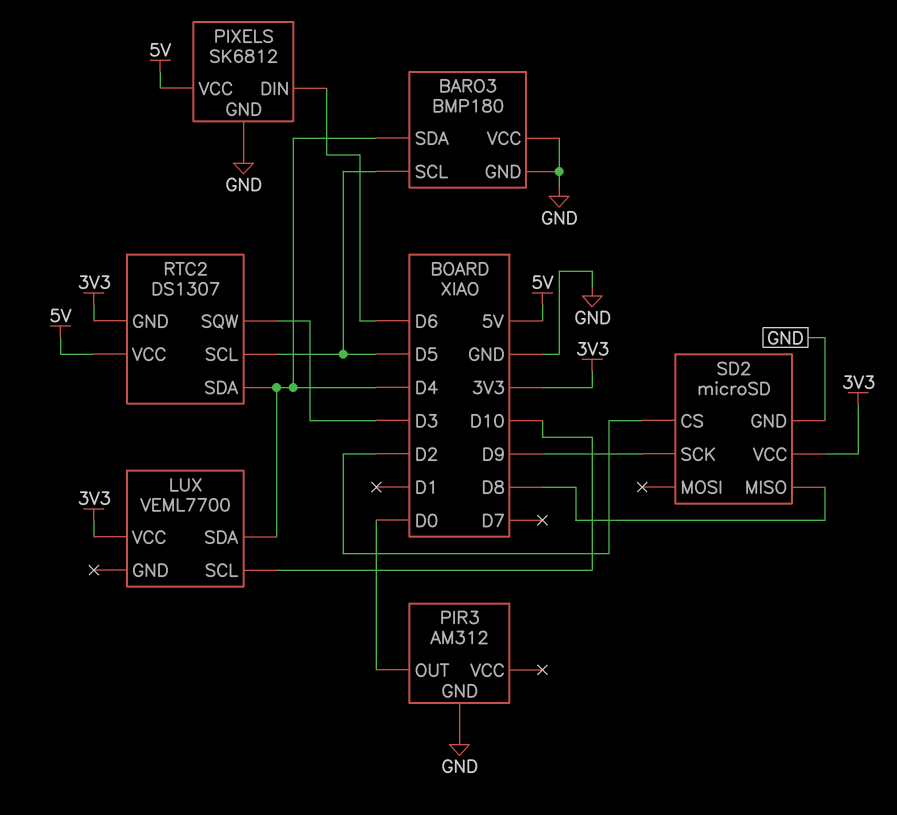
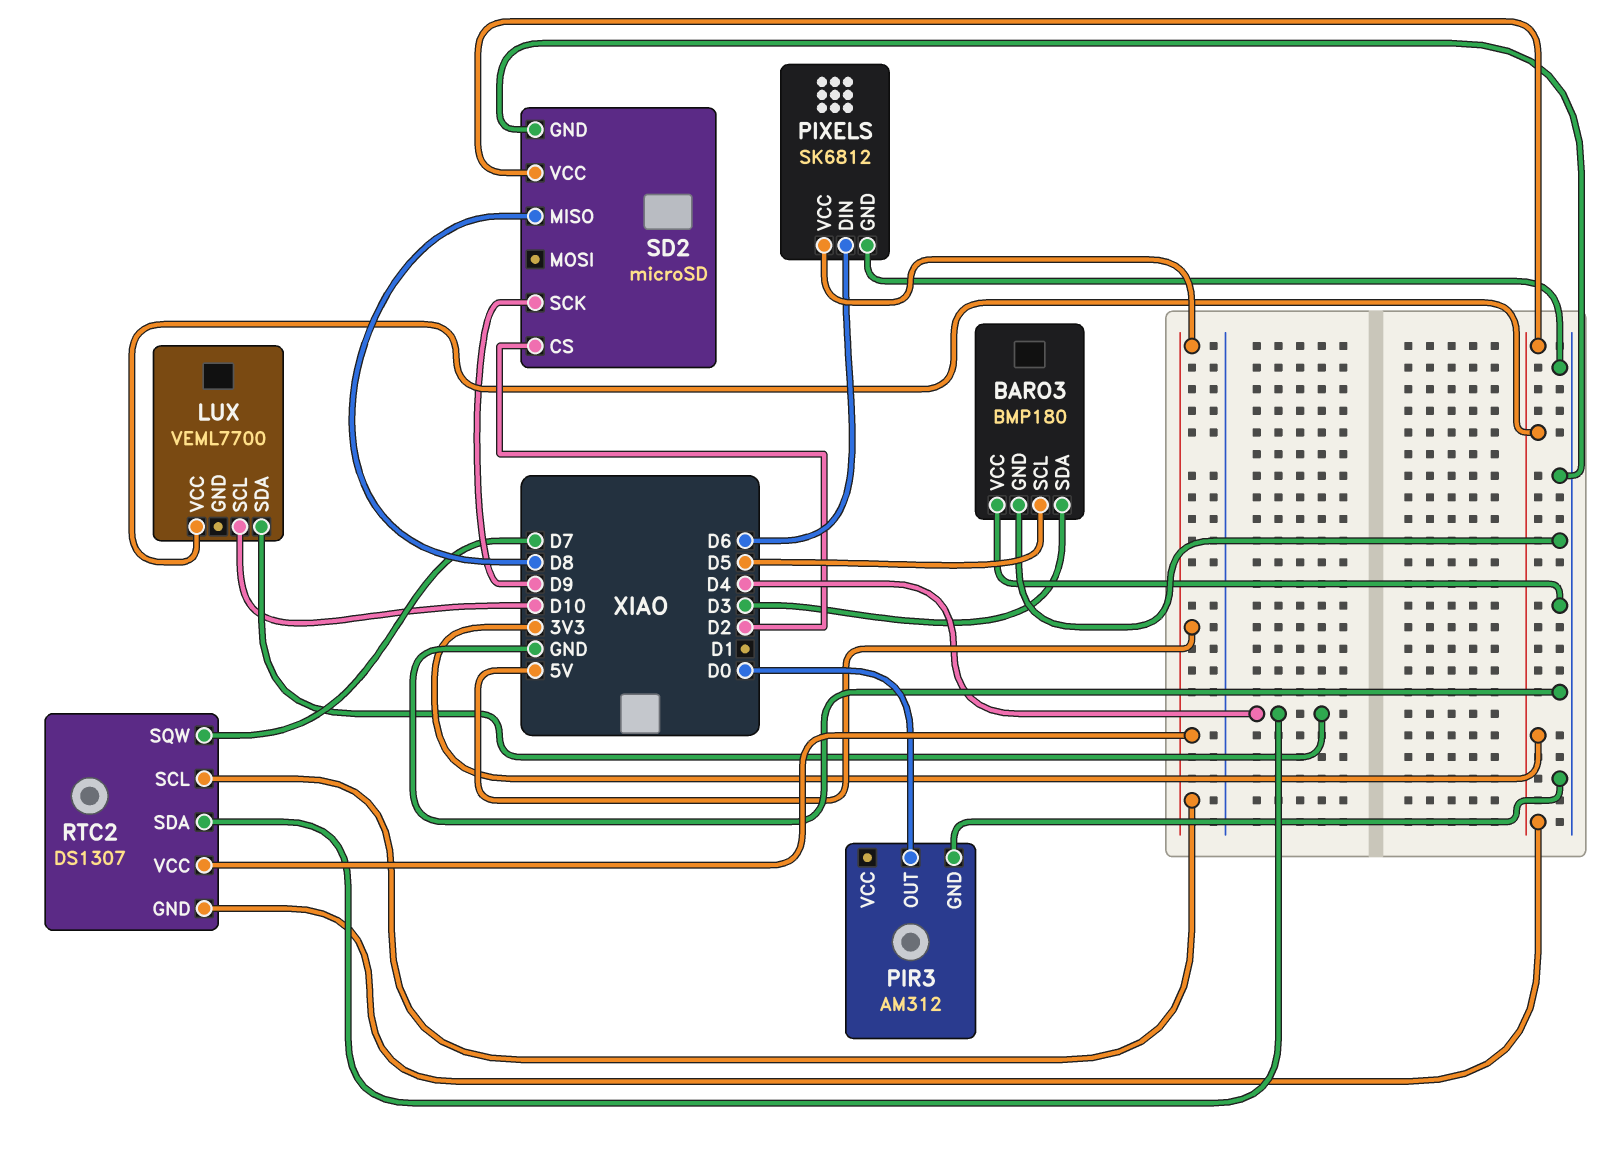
BARO3 pin SDA: D4 -> D3
RTC2 pin SCL: D5 -> 5V
RTC2 pin SQW: D3 -> D7

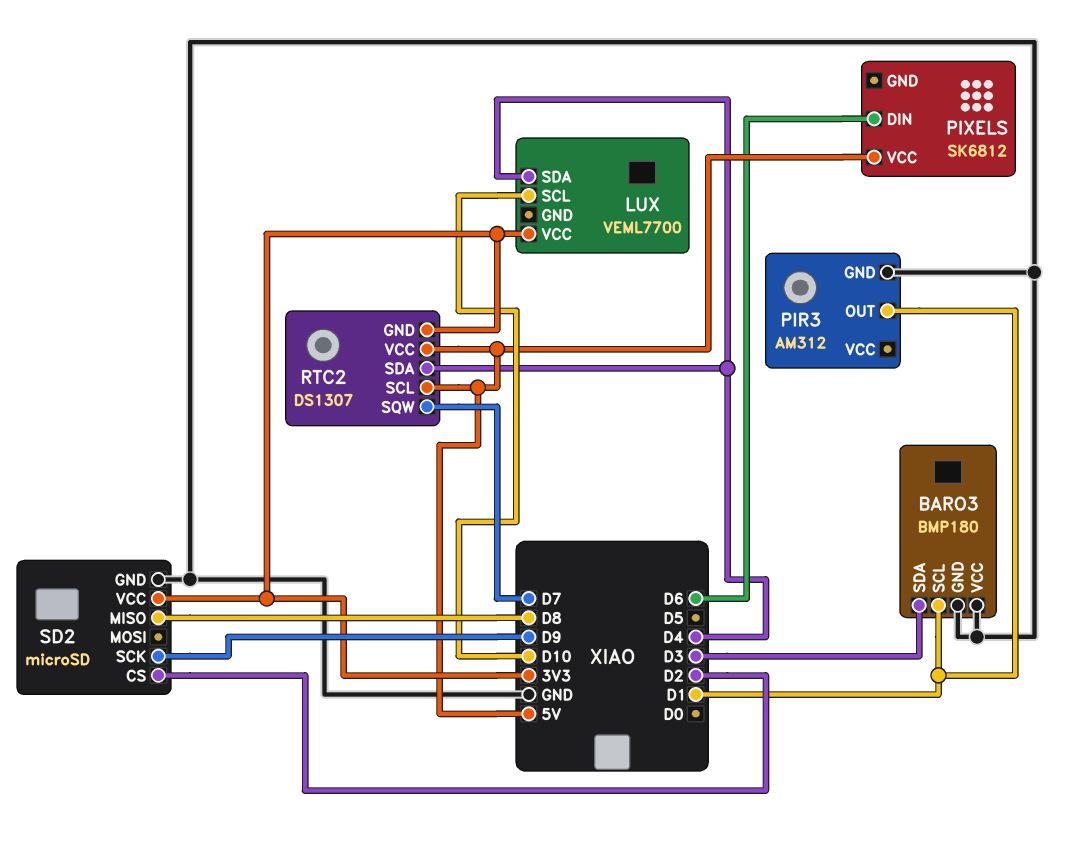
BARO3 pin SCL: D5 -> D1
PIR3 pin OUT: D0 -> D1
PIXELS pin GND: GND -> none

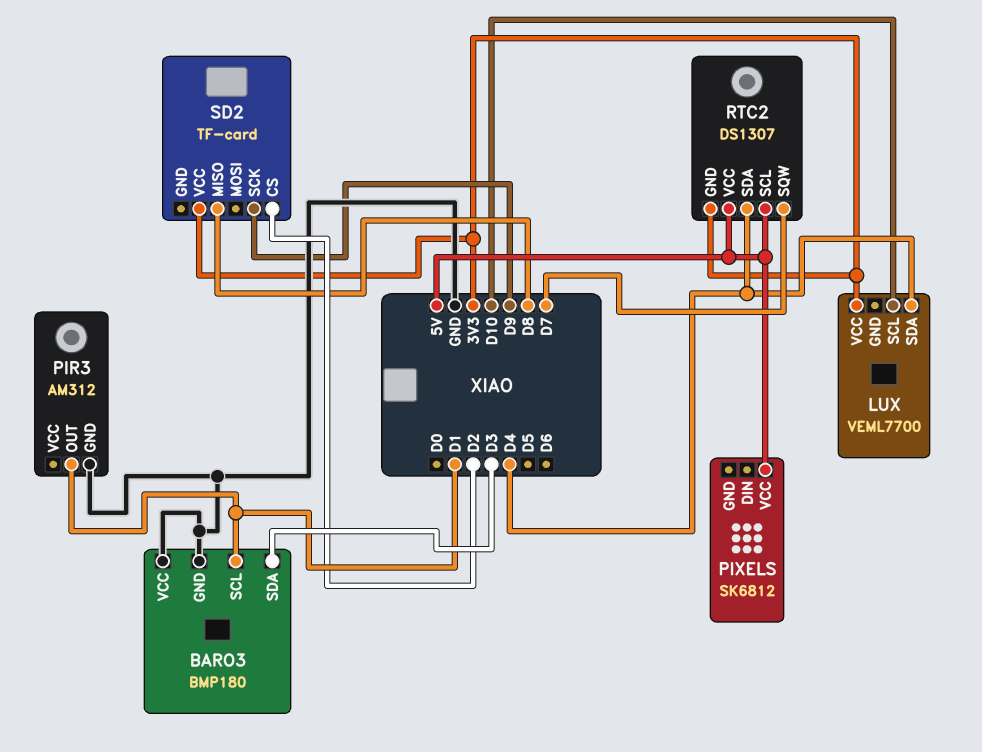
PIXELS pin DIN: D6 -> none
SD2: microSD -> TF-card
SD2 pin GND: GND -> none

